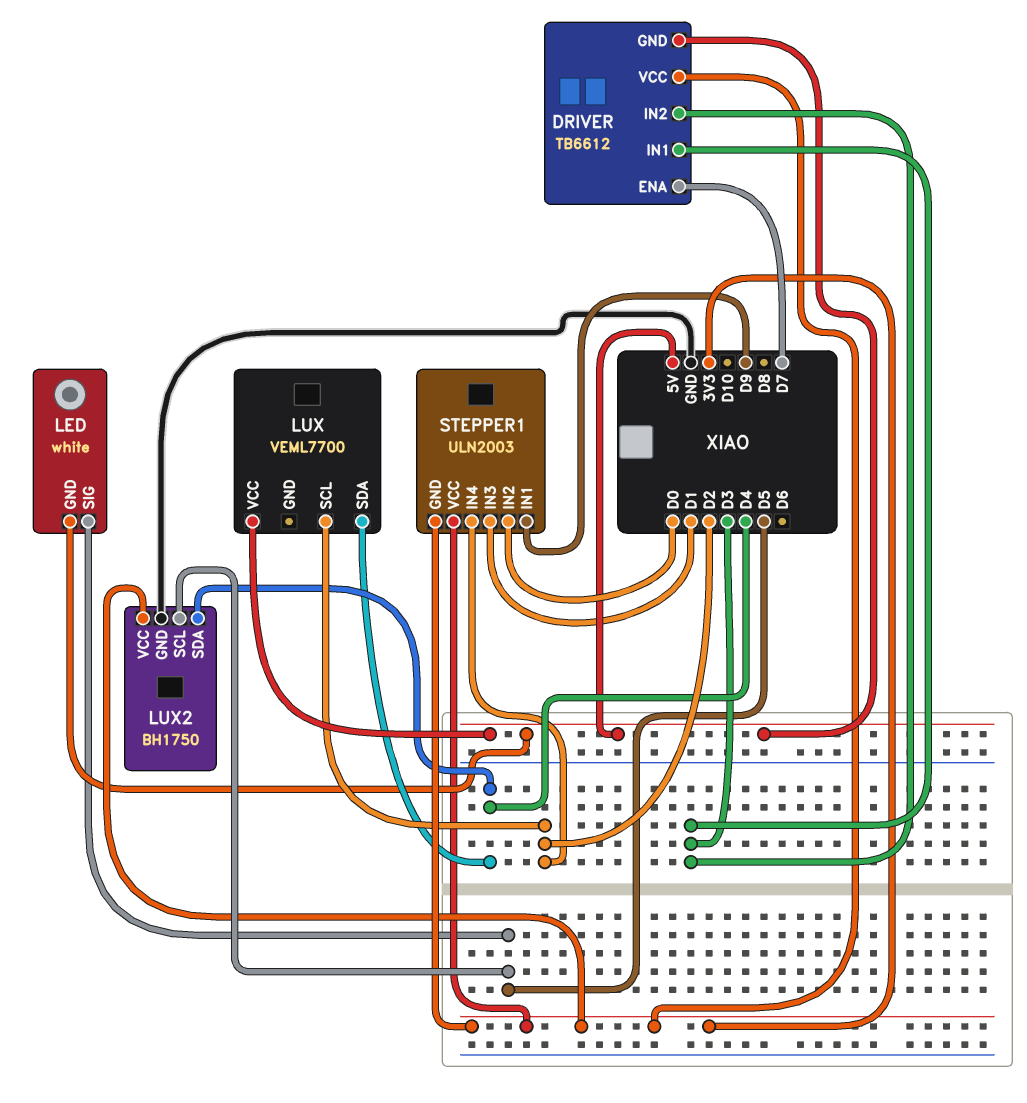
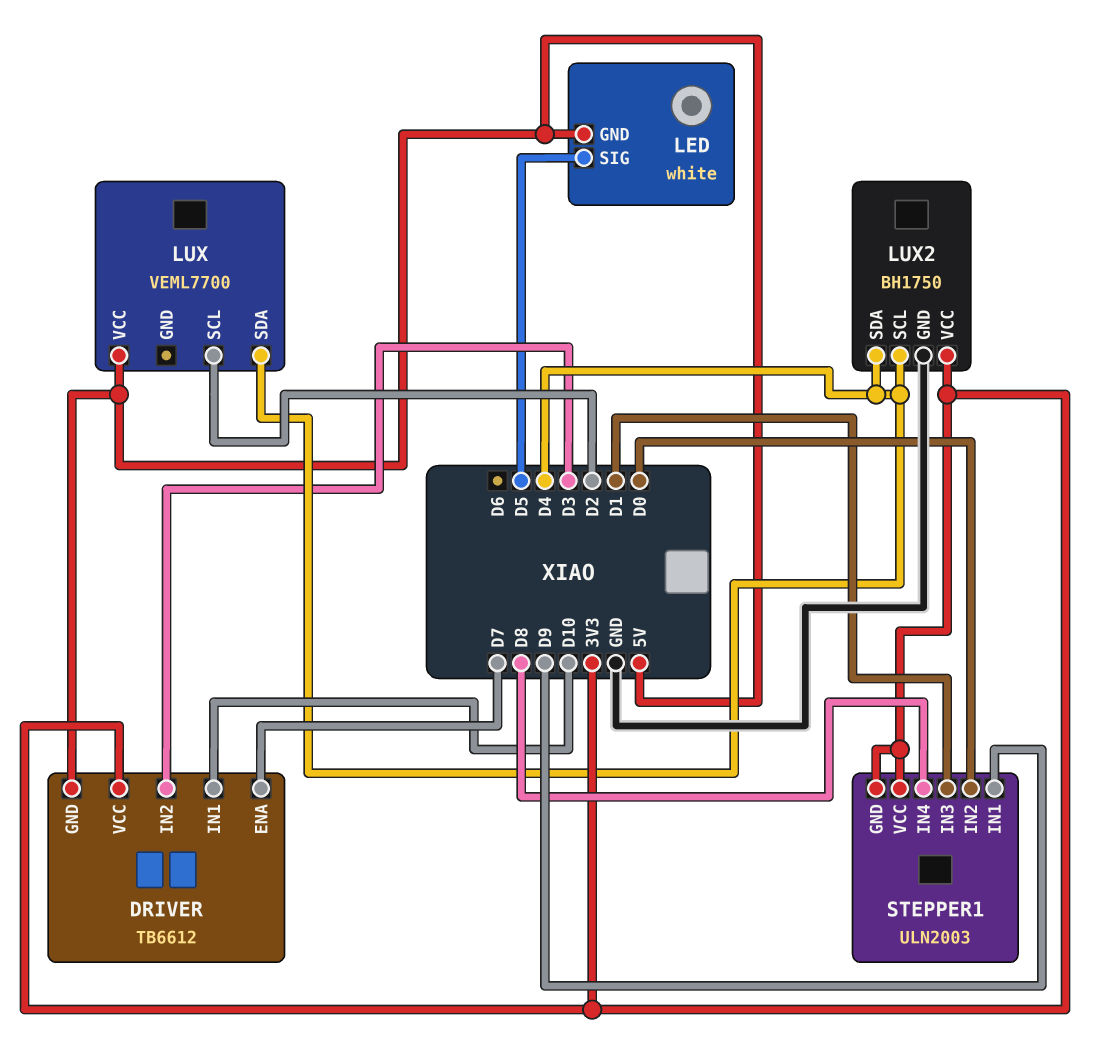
DRIVER pin IN1: D3 -> D10
LUX2 pin SCL: D5 -> D4
STEPPER1 pin IN4: D2 -> D8

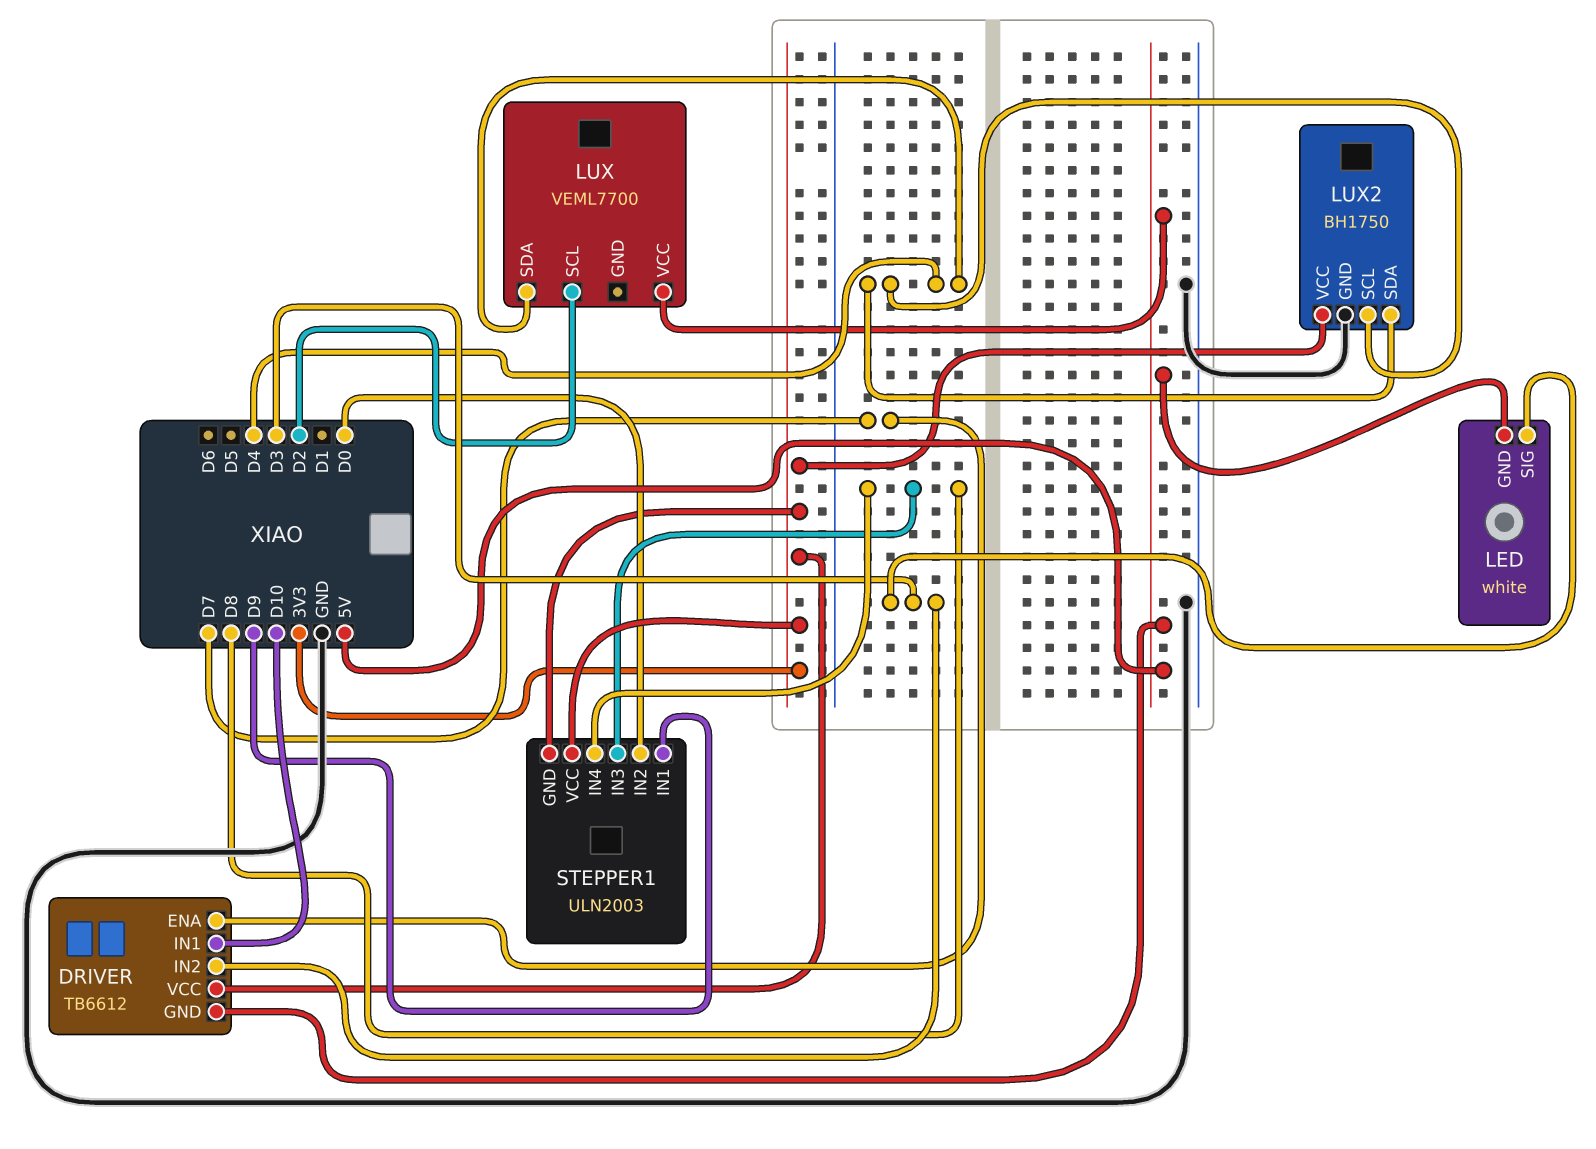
LED pin SIG: D5 -> D3
STEPPER1 pin IN3: D1 -> D8

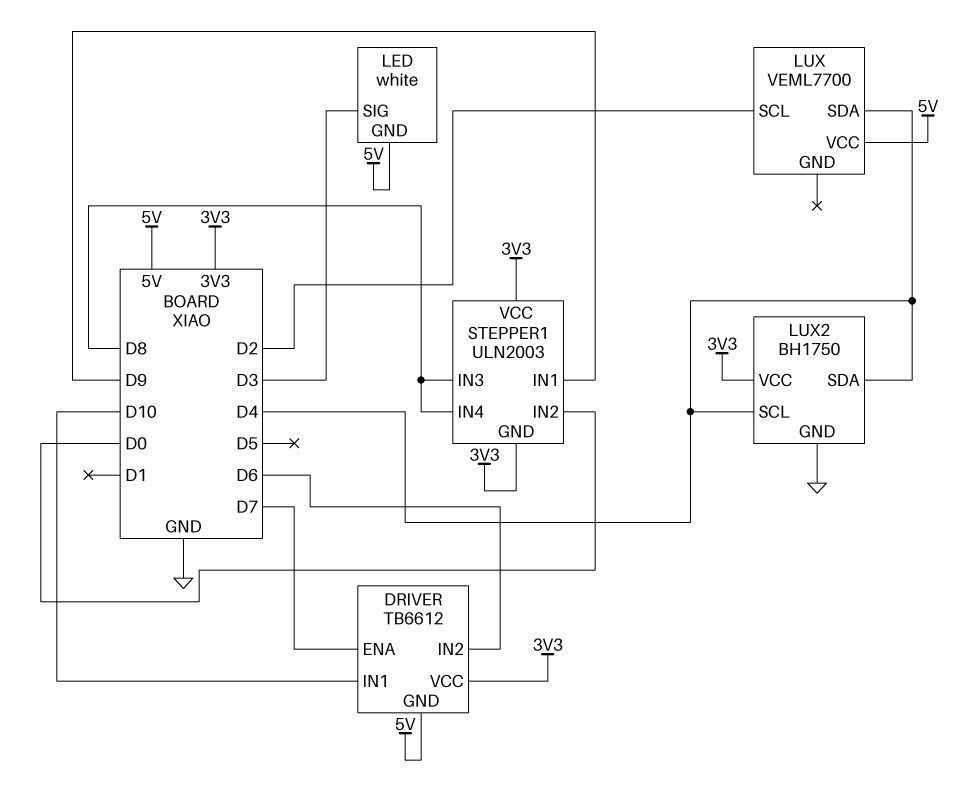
DRIVER pin IN2: D3 -> D6

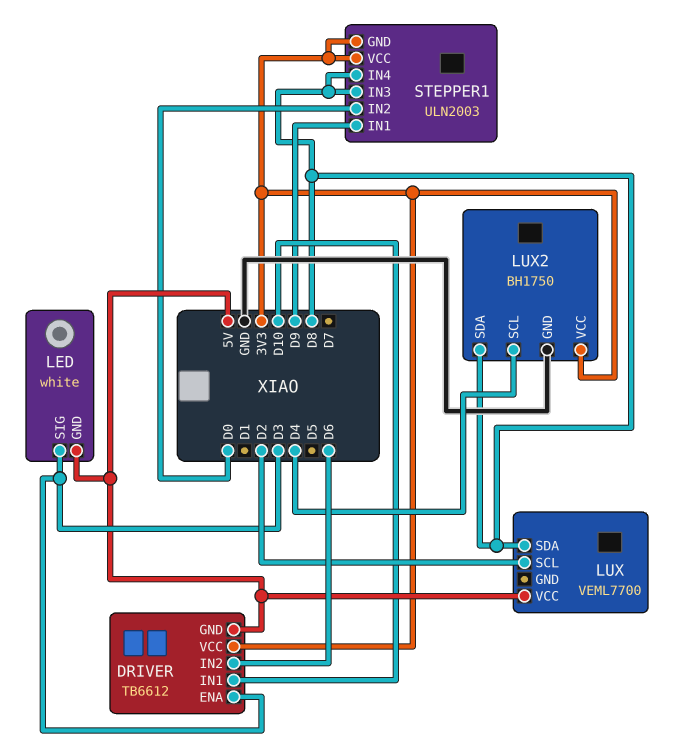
DRIVER pin ENA: D7 -> D3
LUX pin SDA: D4 -> D8
LUX2 pin SDA: D4 -> D8

